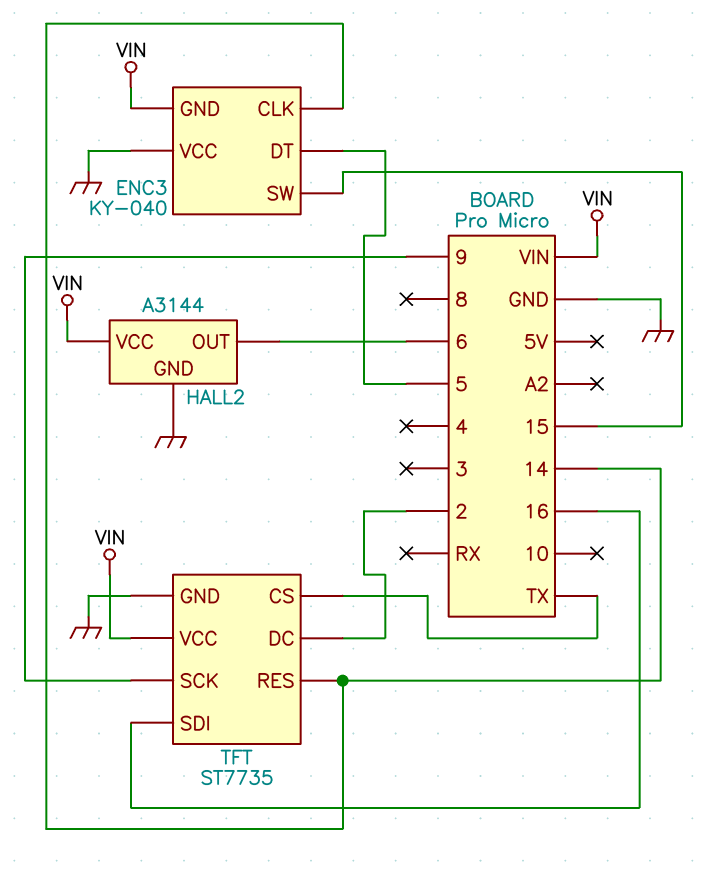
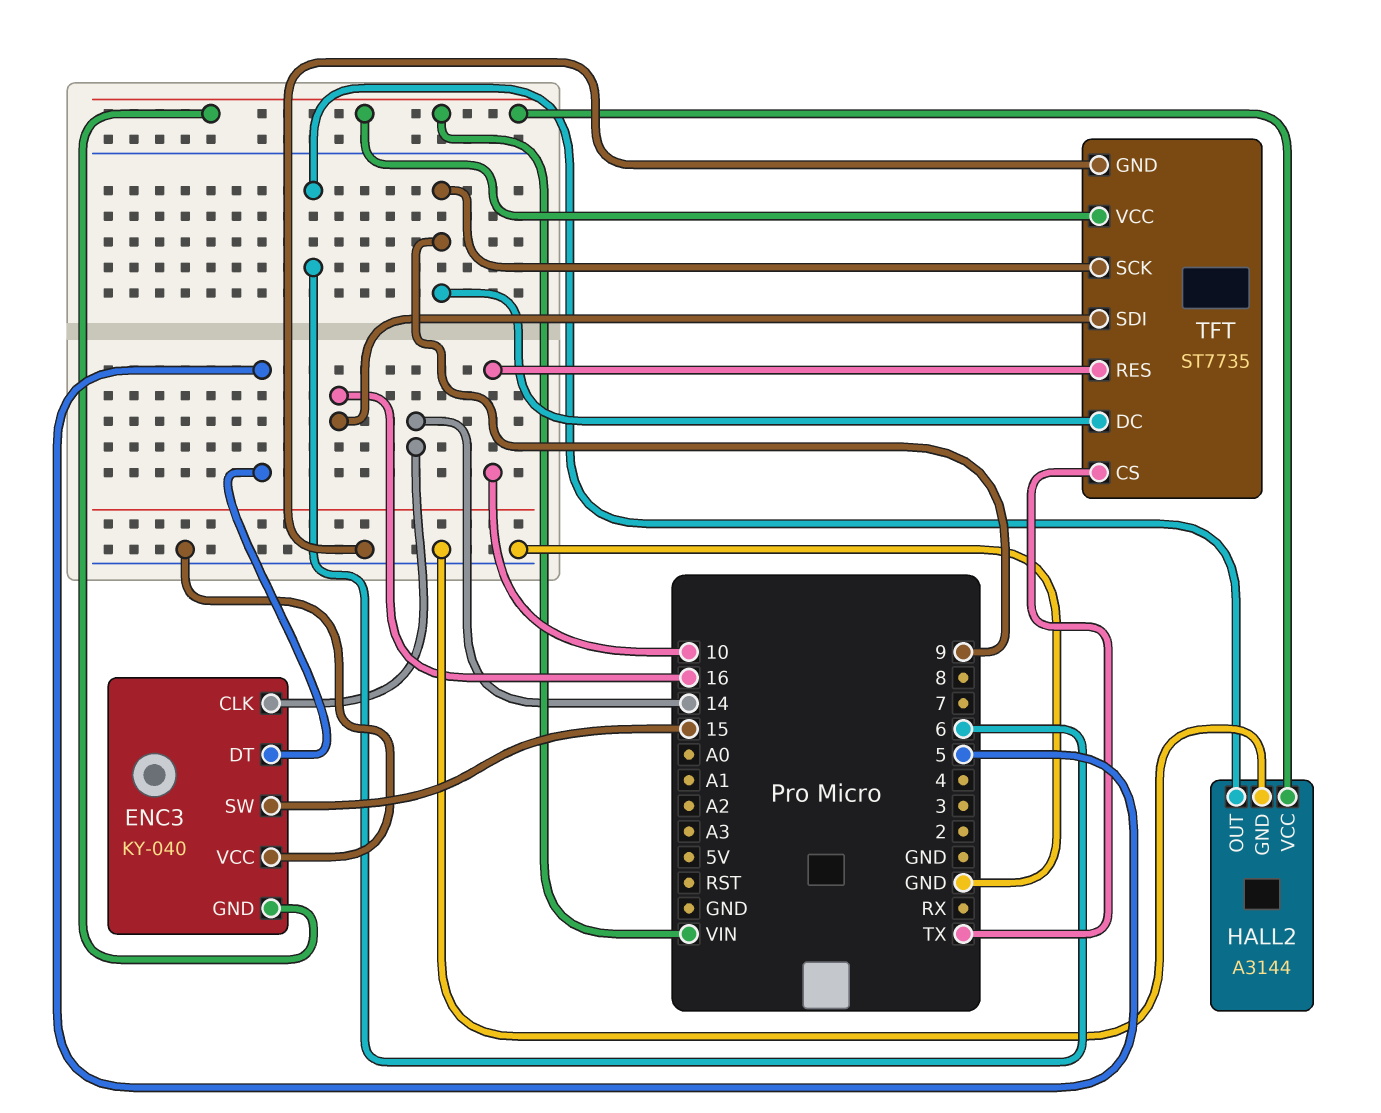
TFT pin DC: 2 -> 9
TFT pin RES: 14 -> 10

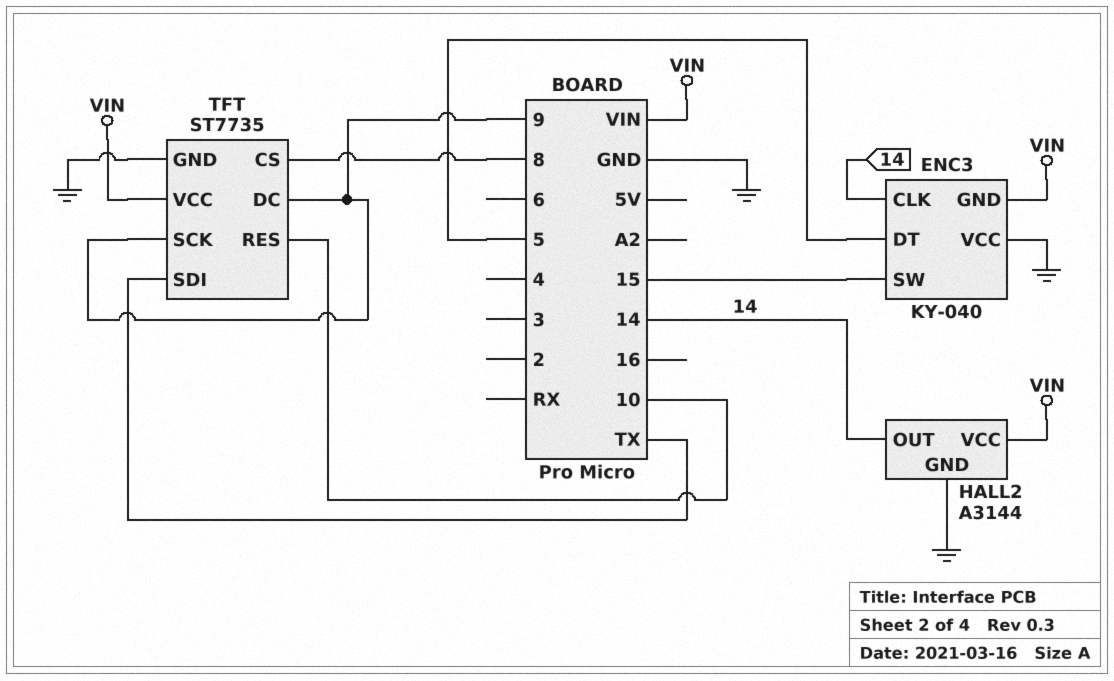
HALL2 pin OUT: 6 -> 14
TFT pin CS: TX -> 8
TFT pin SDI: 16 -> TX

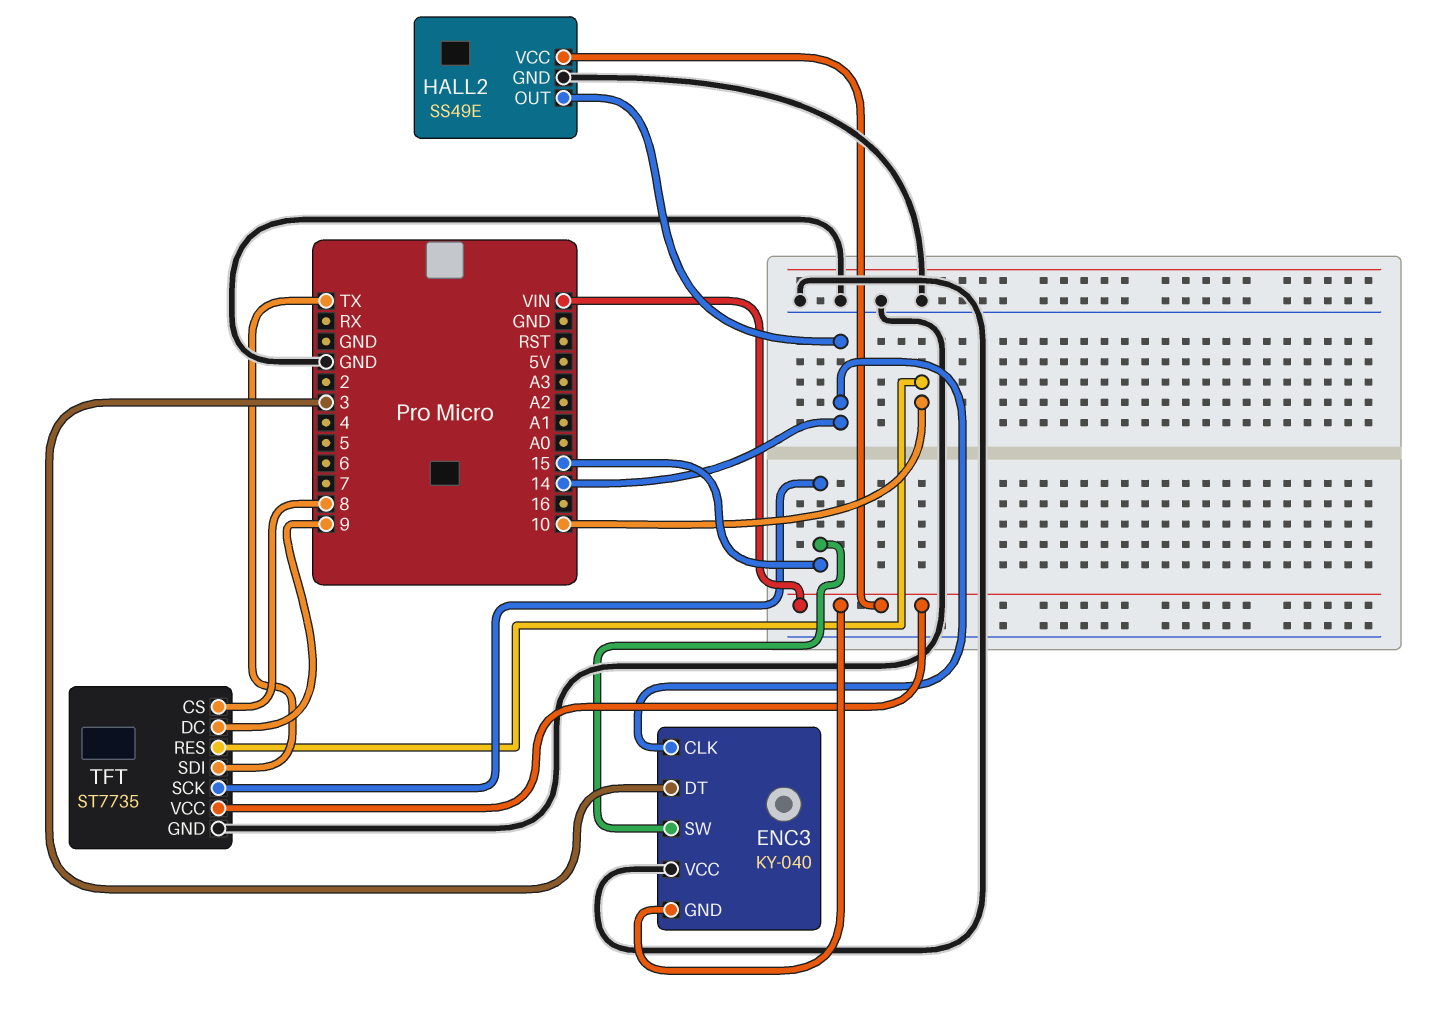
ENC3 pin DT: 5 -> 3
HALL2: A3144 -> SS49E
TFT pin SCK: 9 -> 15

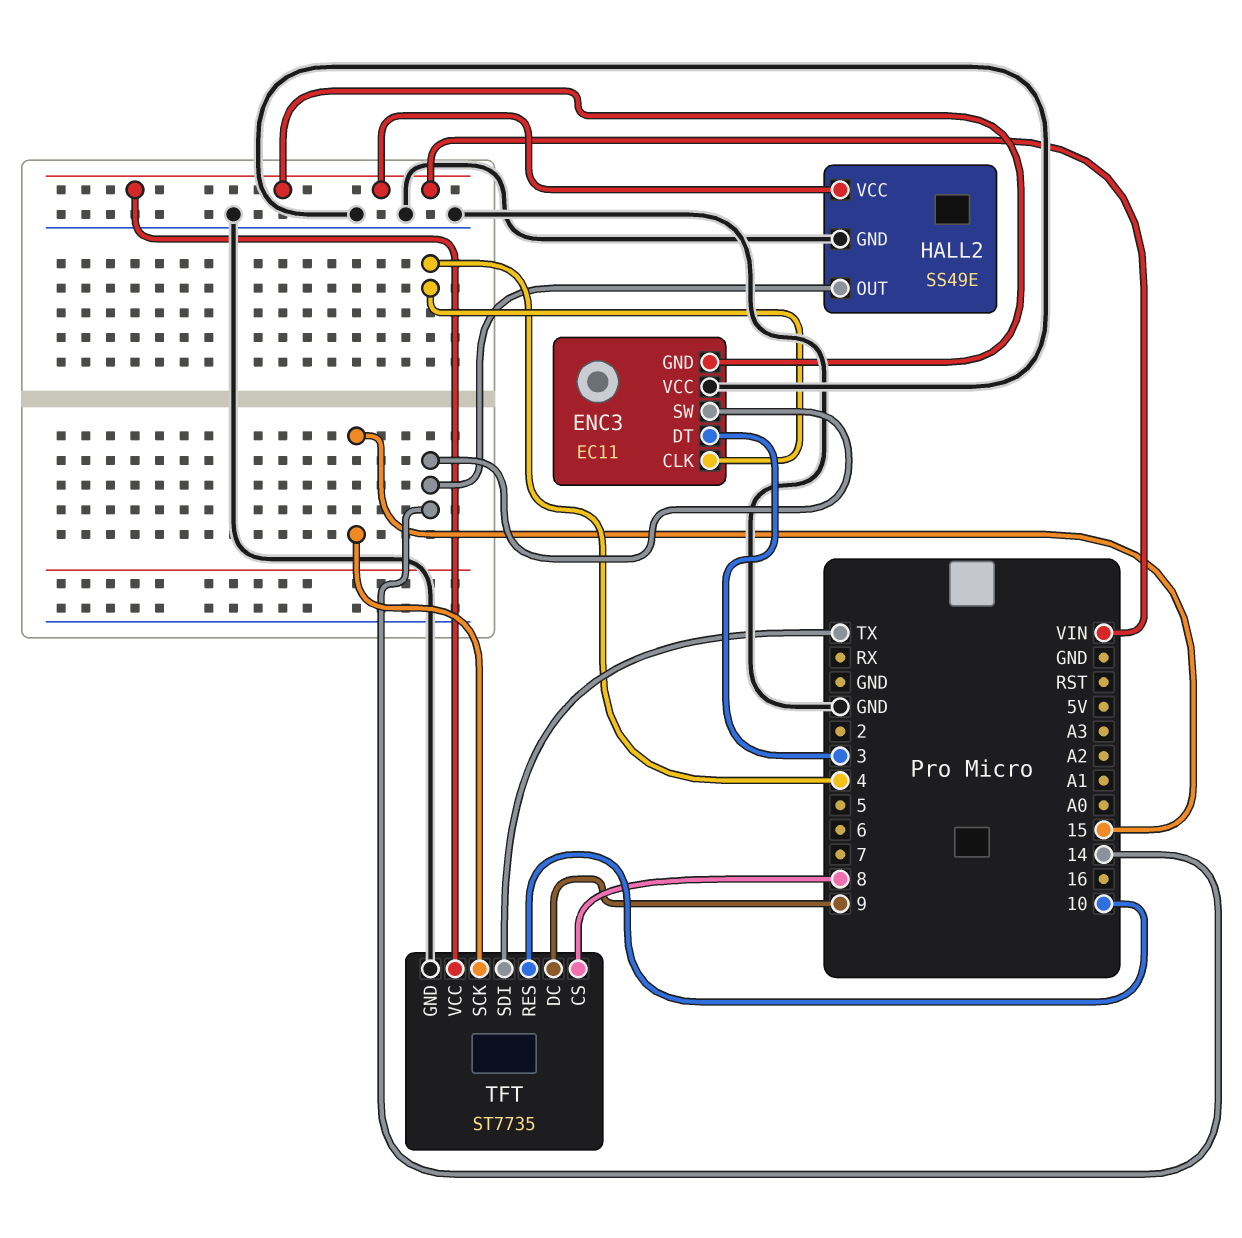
ENC3: KY-040 -> EC11
ENC3 pin CLK: 14 -> 4
ENC3 pin SW: 15 -> 14

